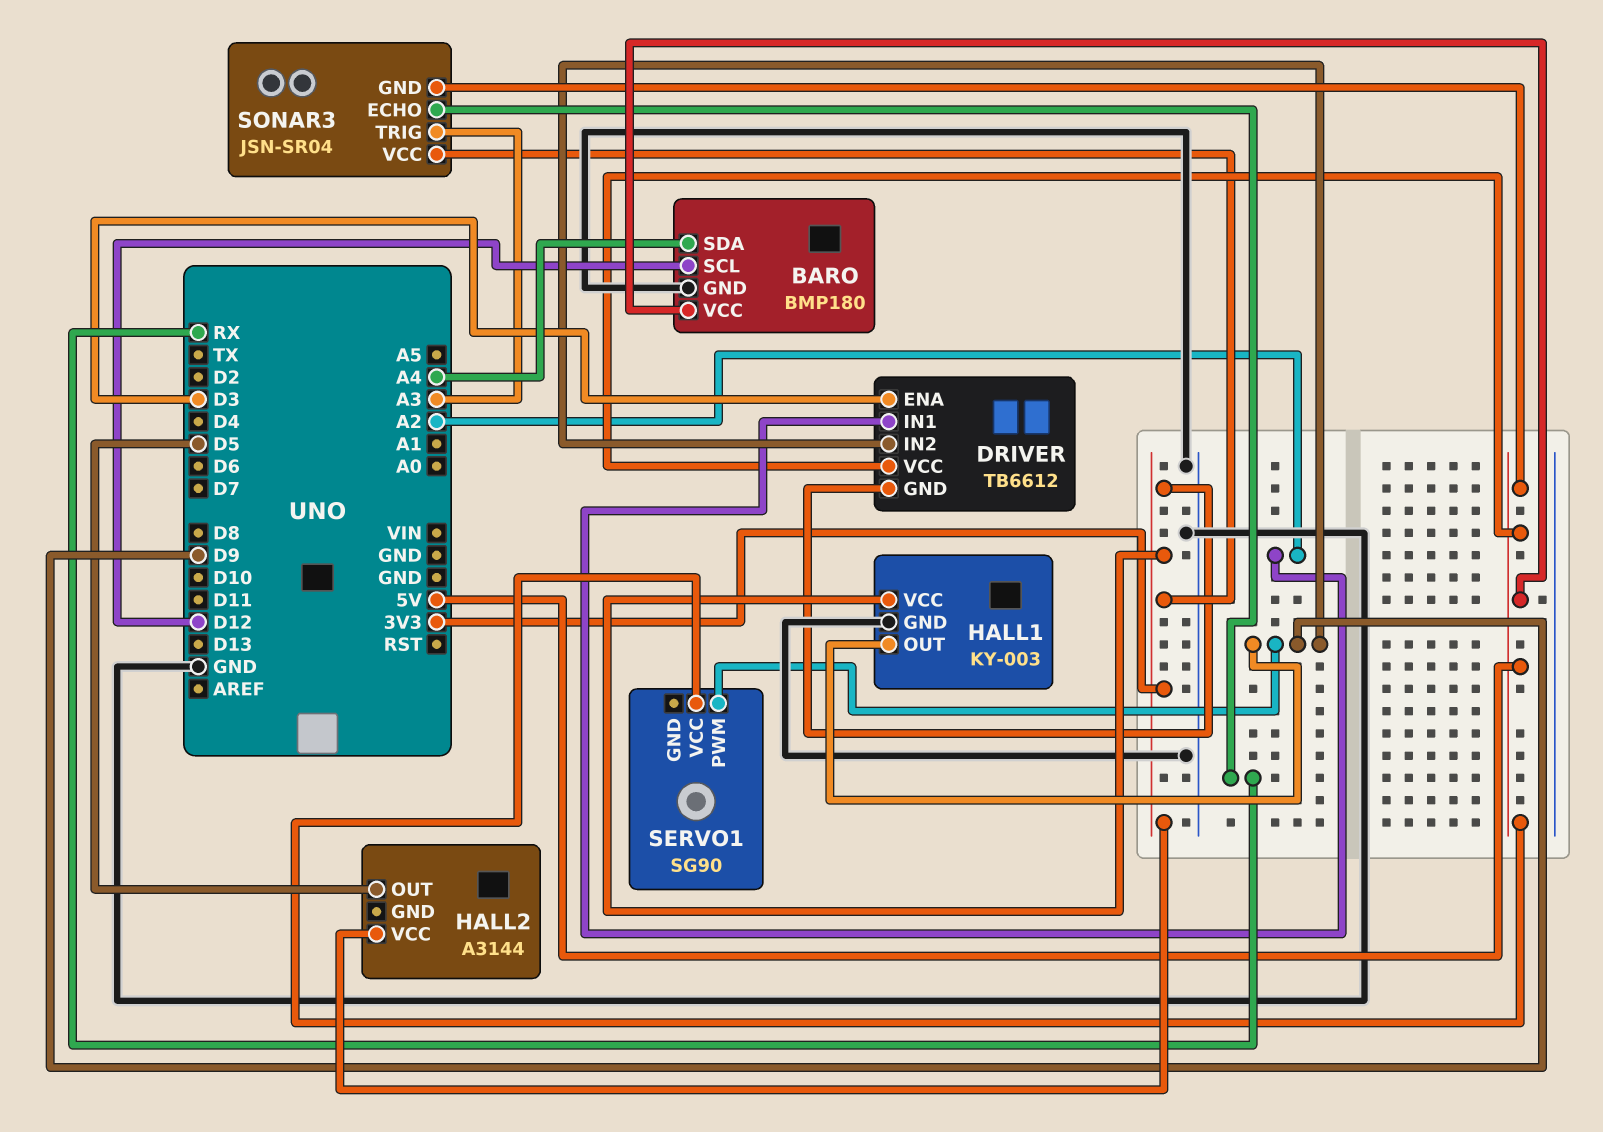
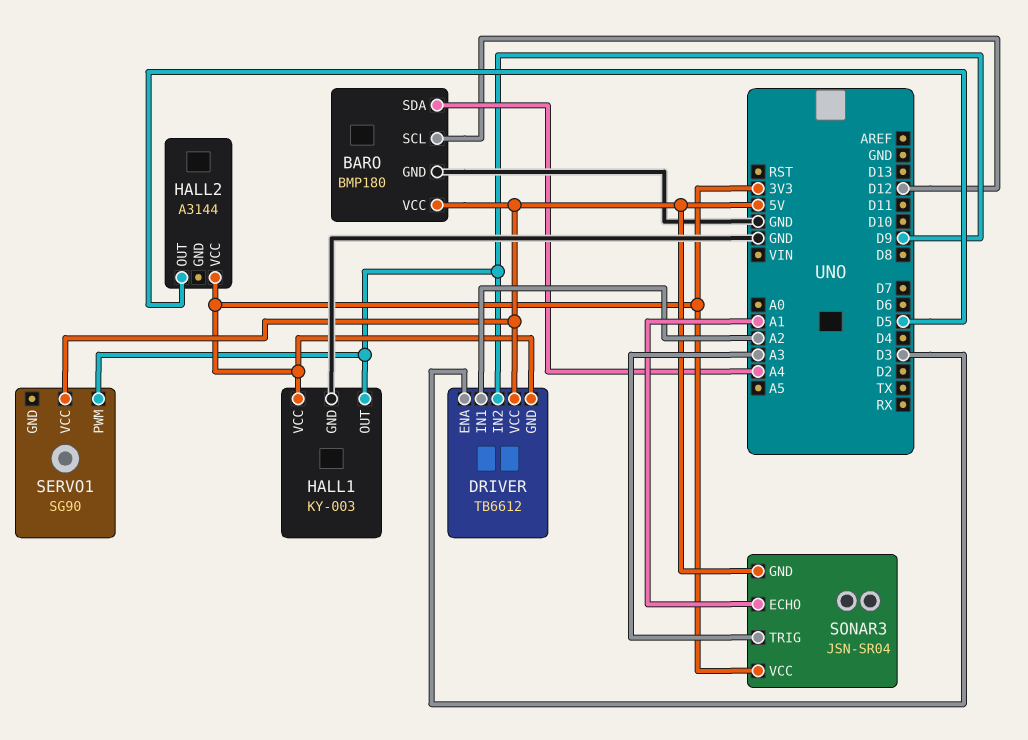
SONAR3 pin ECHO: RX -> A1

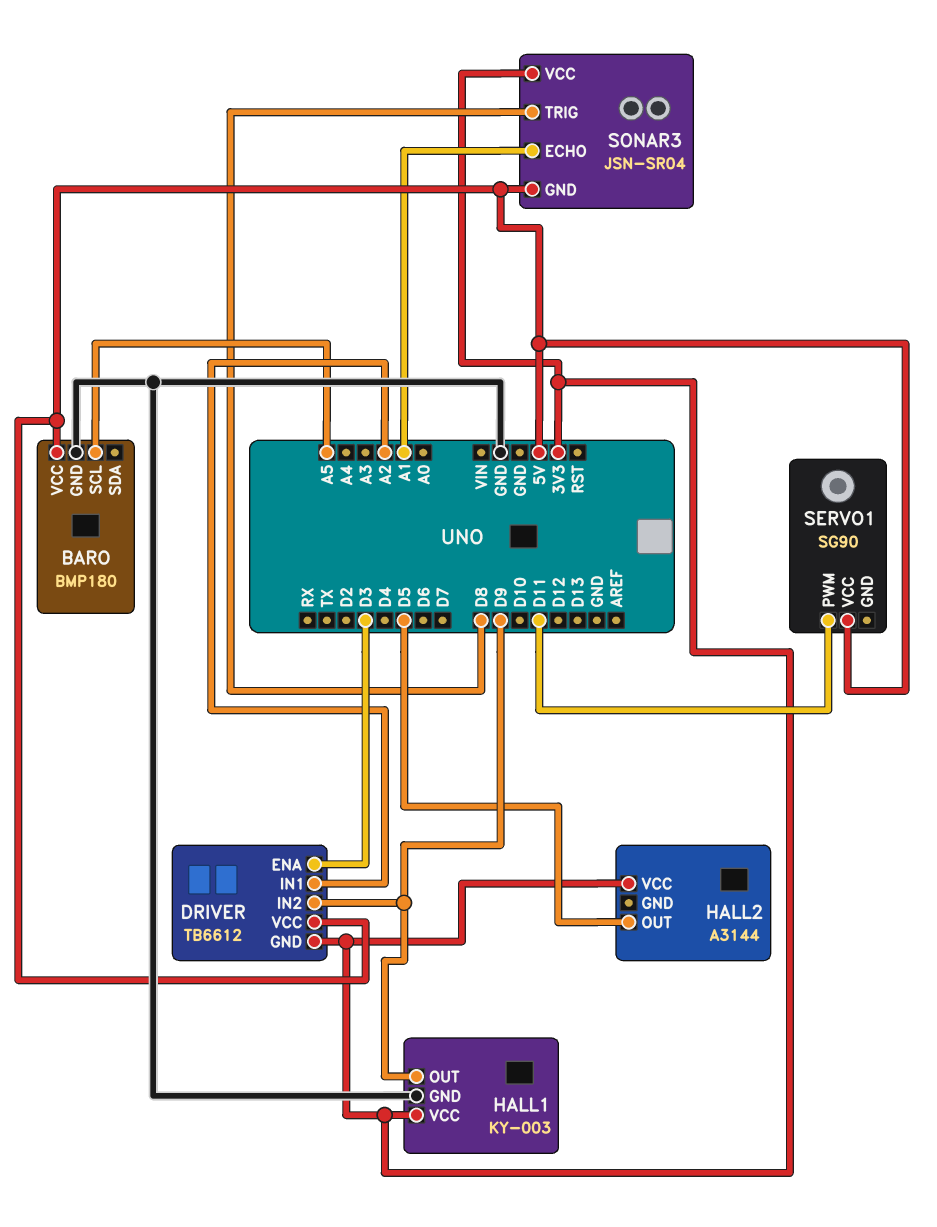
BARO pin SCL: D12 -> A5
BARO pin SDA: A4 -> none
SERVO1 pin PWM: D9 -> D11
SONAR3 pin TRIG: A3 -> D8

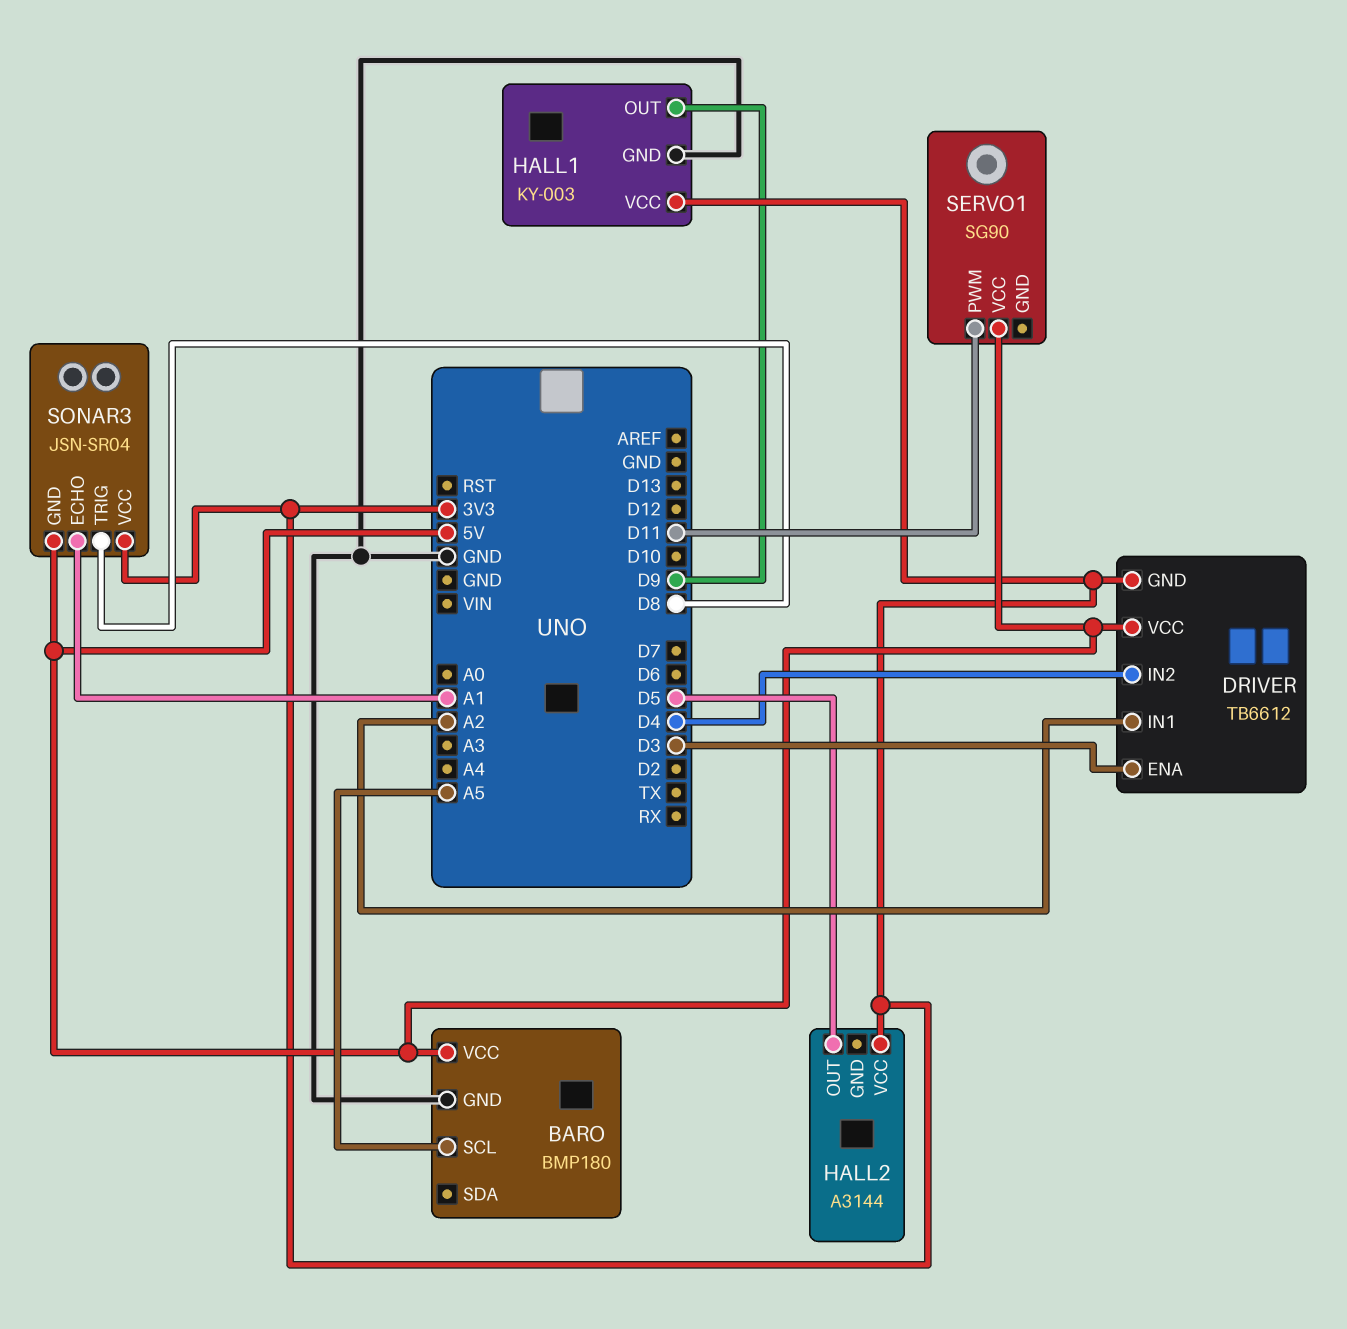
DRIVER pin IN2: D9 -> D4

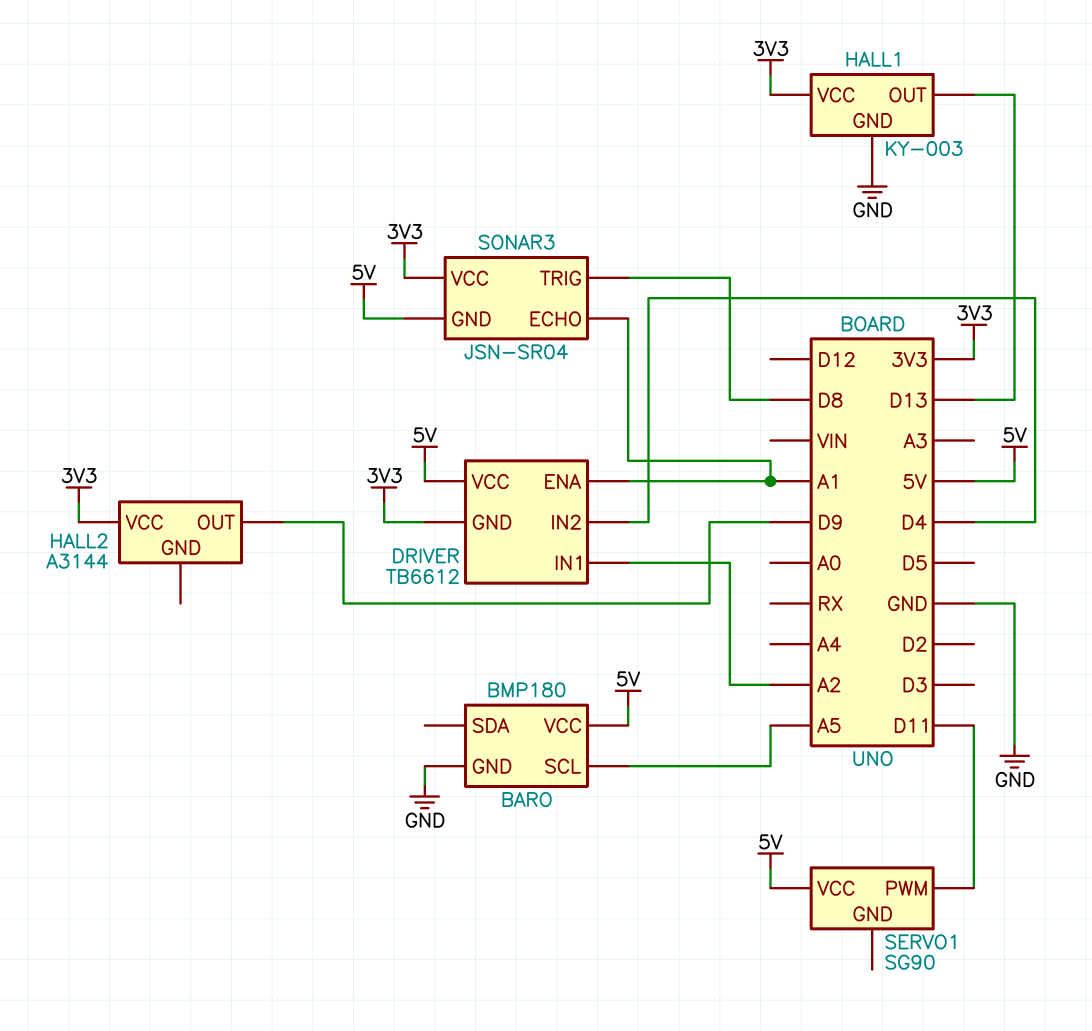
DRIVER pin ENA: D3 -> A1
HALL1 pin OUT: D9 -> D13
HALL2 pin OUT: D5 -> D9

